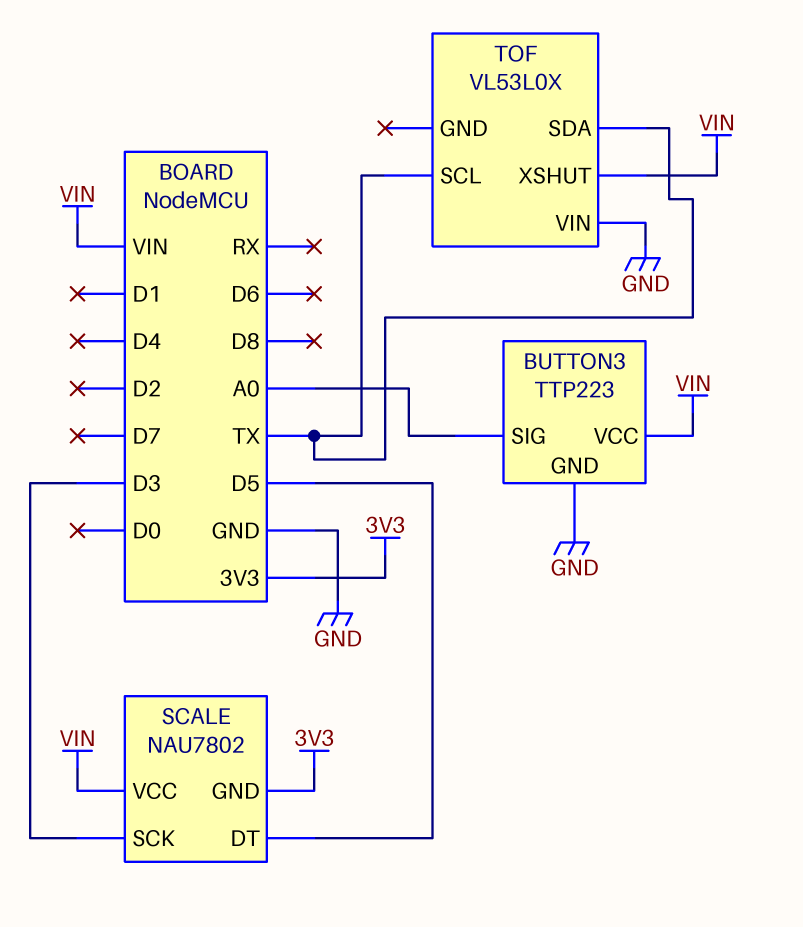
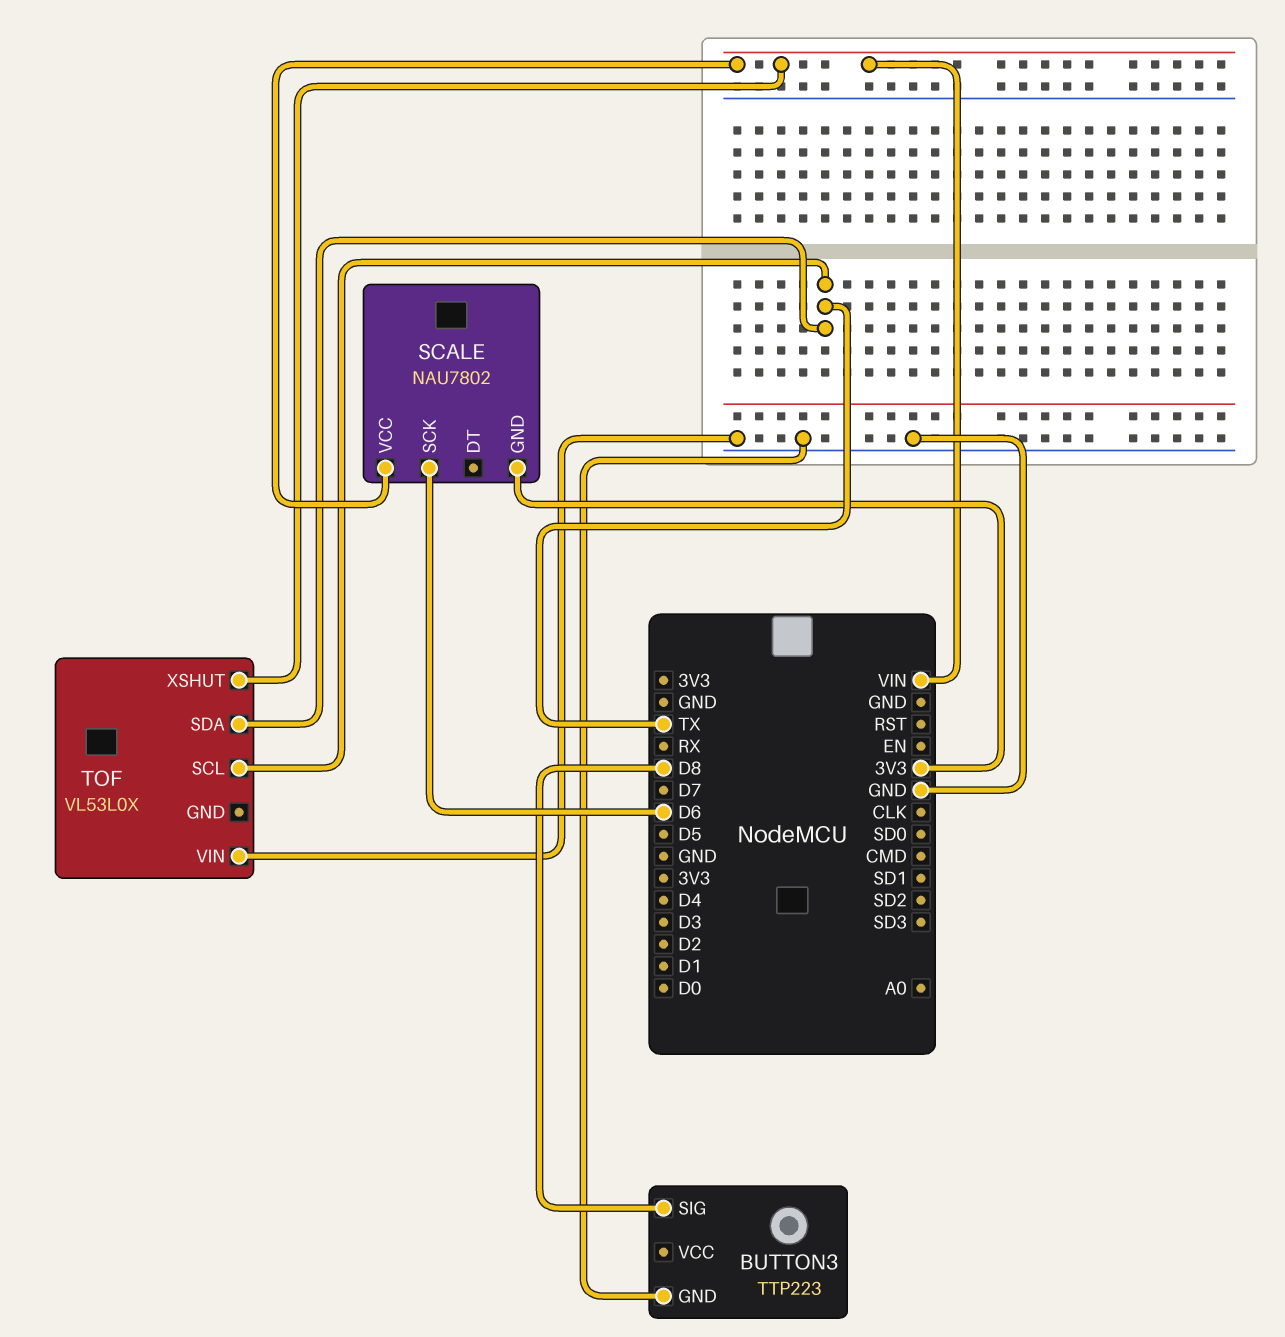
BUTTON3 pin SIG: A0 -> D8
BUTTON3 pin VCC: VIN -> none
SCALE pin DT: D5 -> none
SCALE pin SCK: D3 -> D6

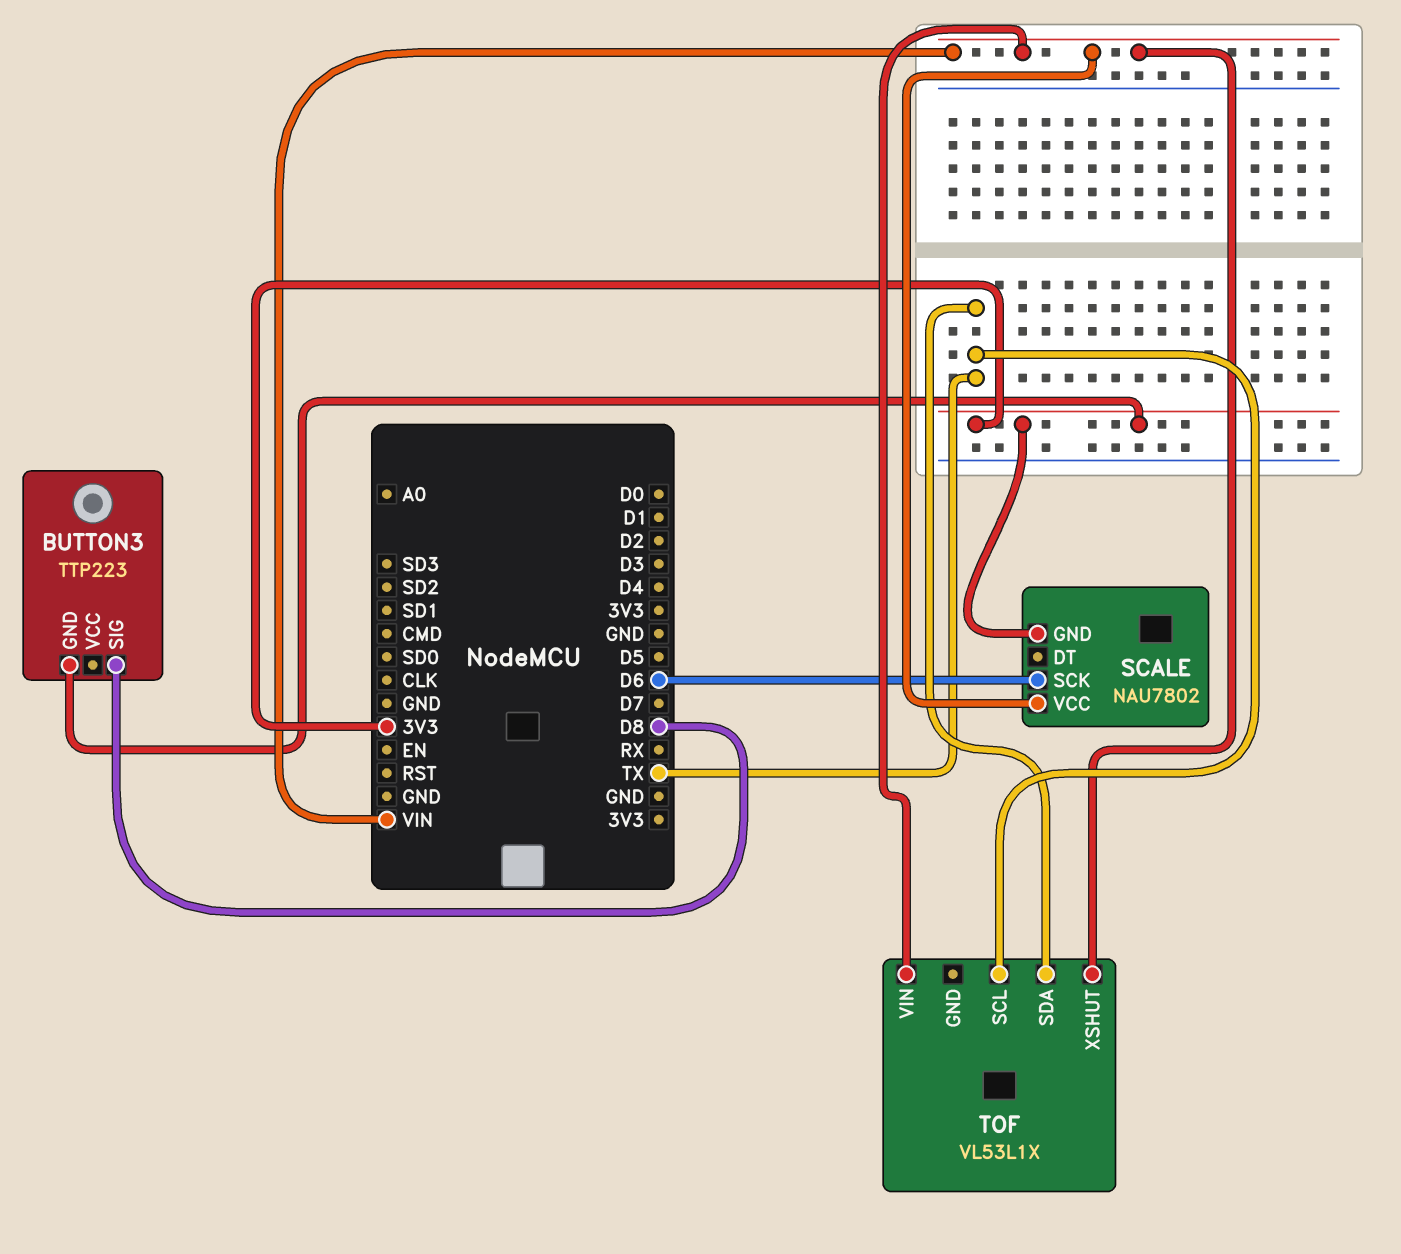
BUTTON3 pin GND: GND -> 3V3
TOF: VL53L0X -> VL53L1X
TOF pin VIN: GND -> VIN

